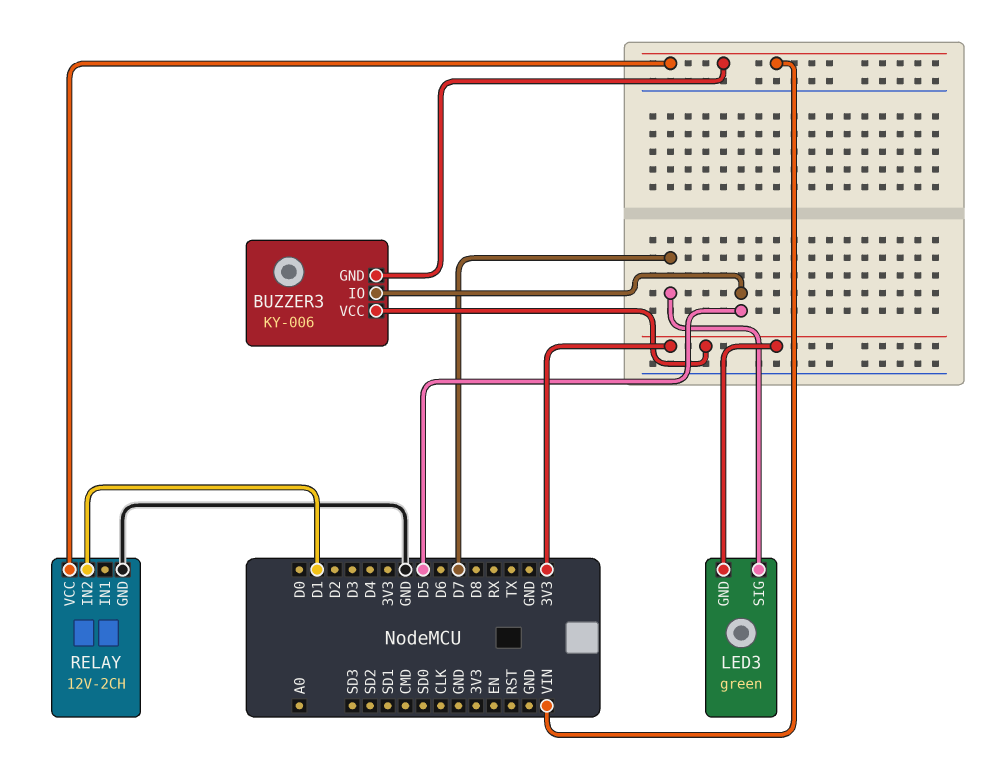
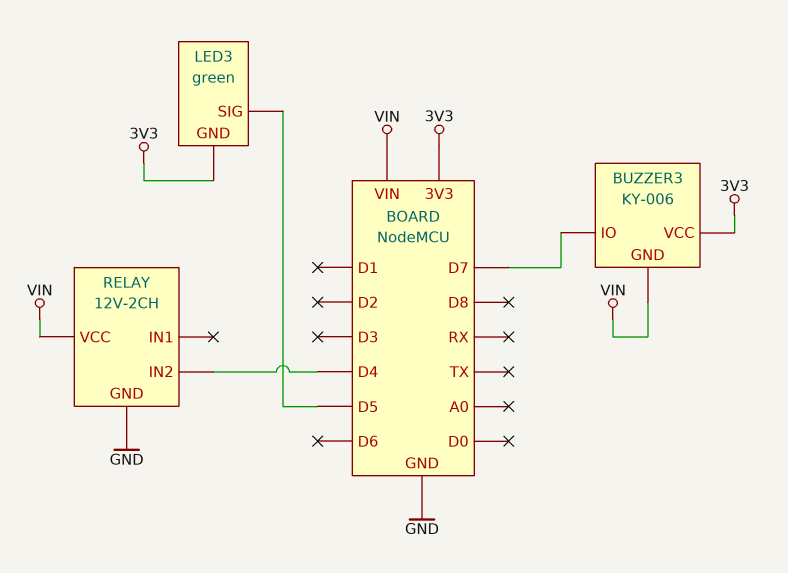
BUZZER3 pin IO: D5 -> D7
LED3 pin SIG: D7 -> D5
RELAY pin IN2: D1 -> D4

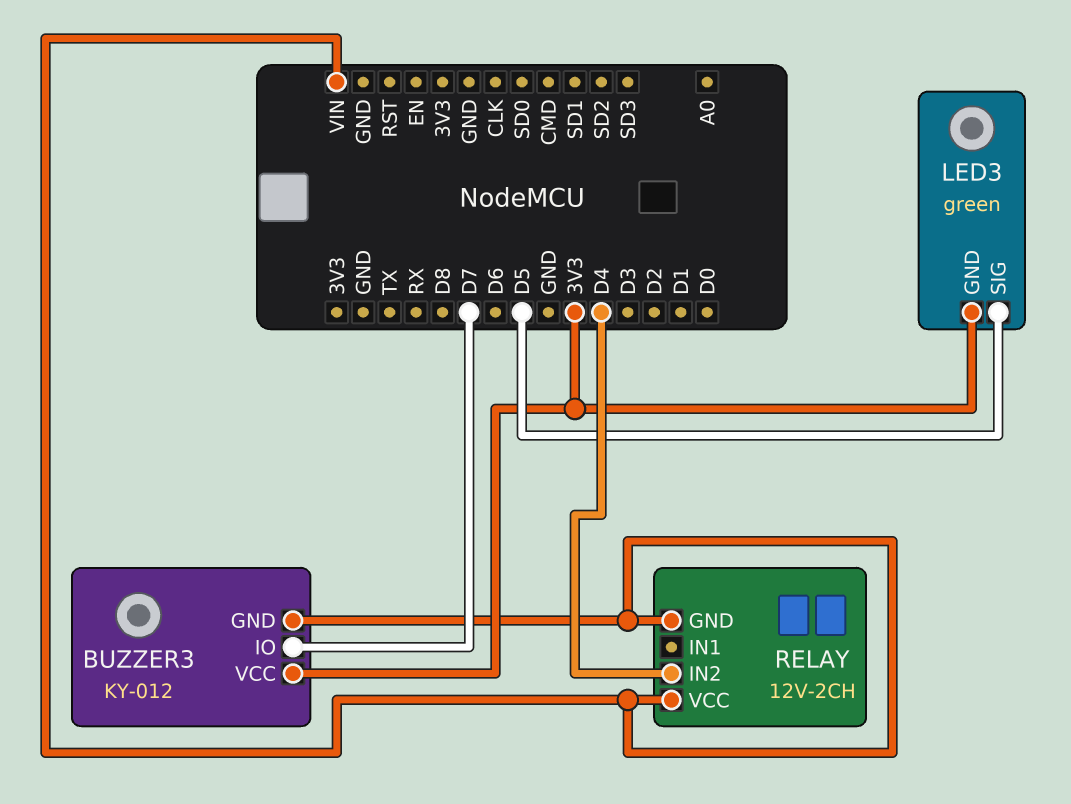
BUZZER3: KY-006 -> KY-012
RELAY pin GND: GND -> VIN

